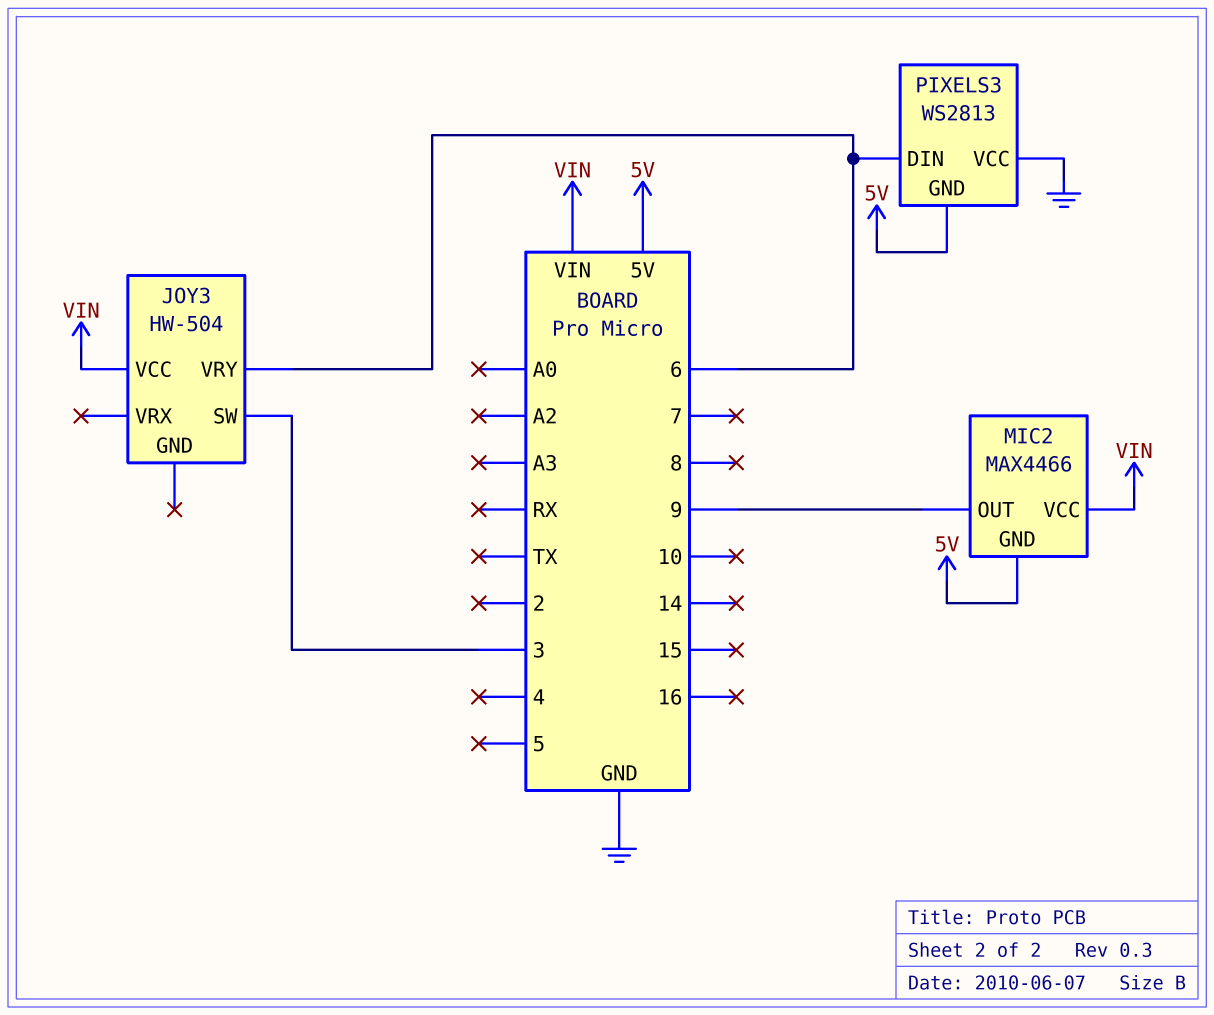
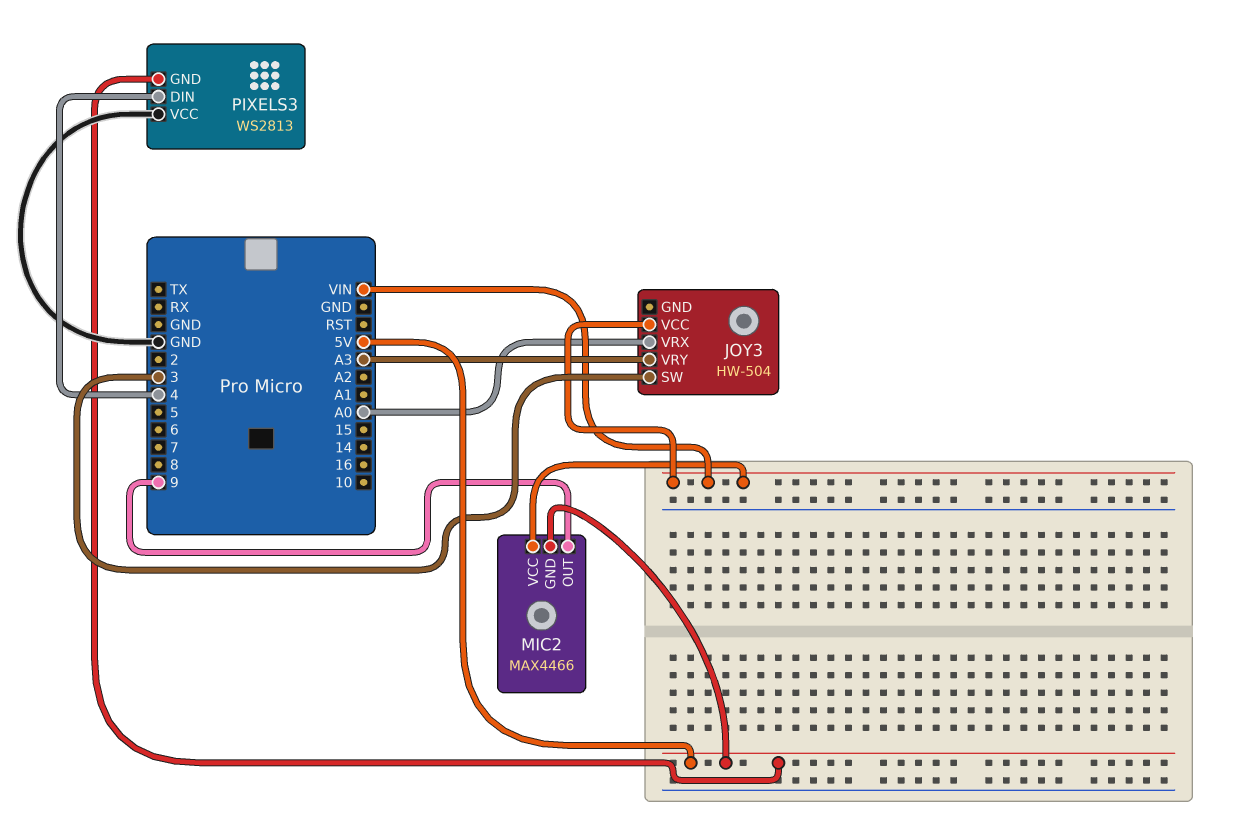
JOY3 pin VRX: none -> A0
JOY3 pin VRY: 6 -> A3
PIXELS3 pin DIN: 6 -> 4

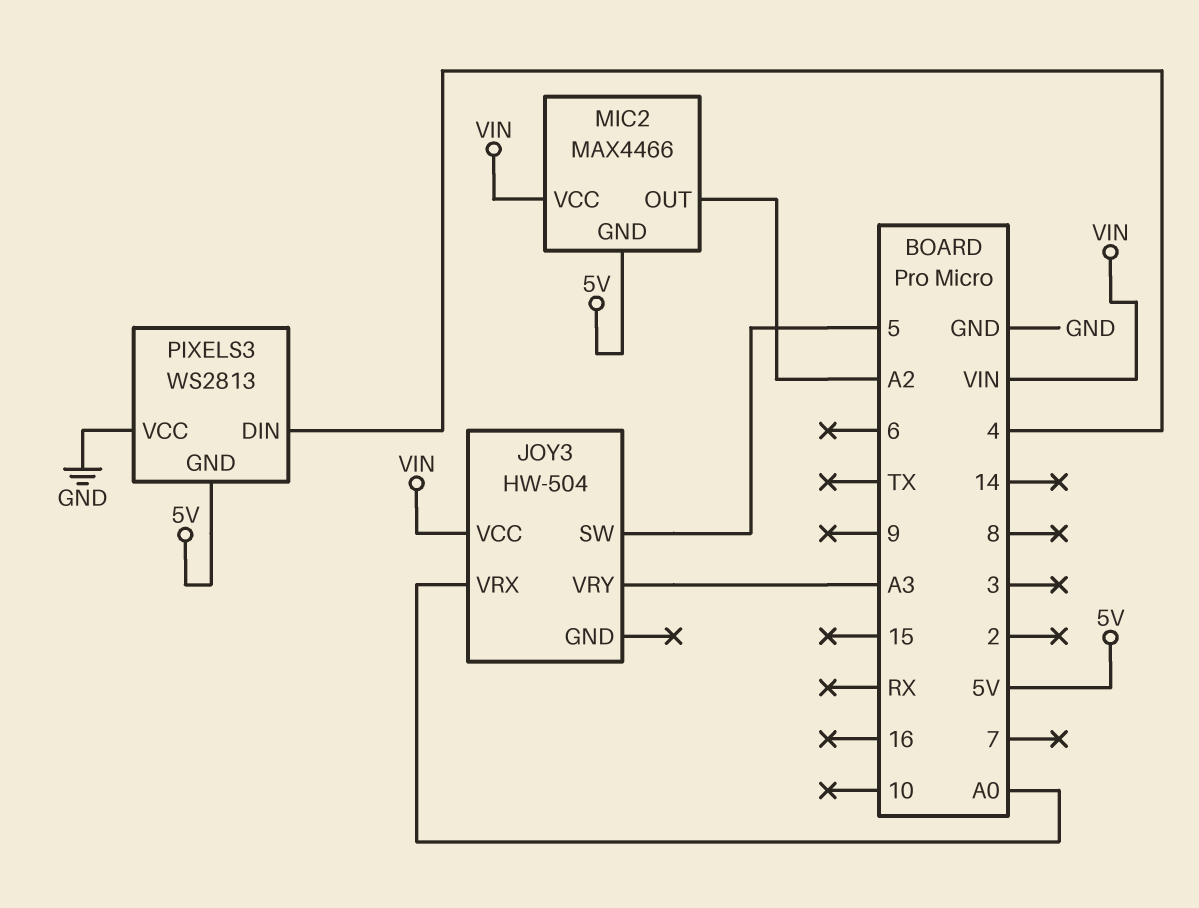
JOY3 pin SW: 3 -> 5
MIC2 pin OUT: 9 -> A2

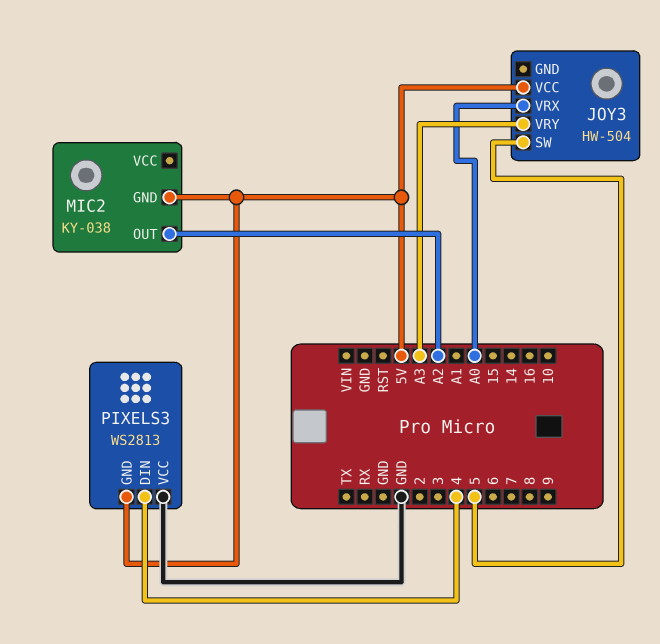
JOY3 pin VCC: VIN -> 5V
MIC2: MAX4466 -> KY-038
MIC2 pin VCC: VIN -> none

